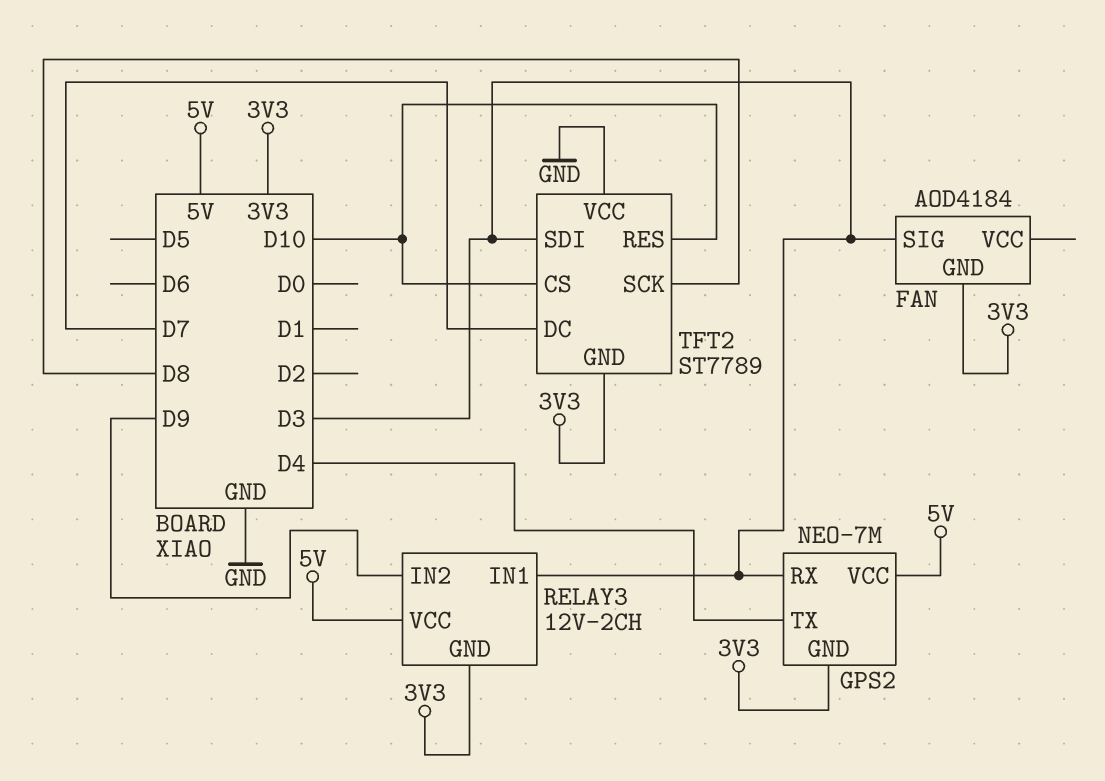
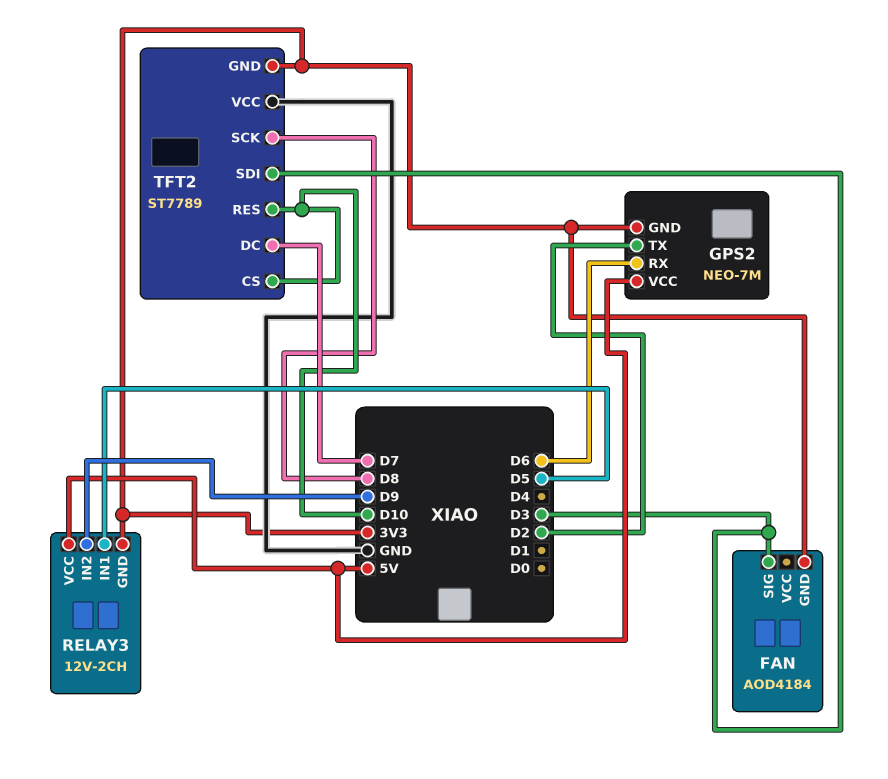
GPS2 pin RX: D3 -> D6
GPS2 pin TX: D4 -> D2
RELAY3 pin IN1: D3 -> D5

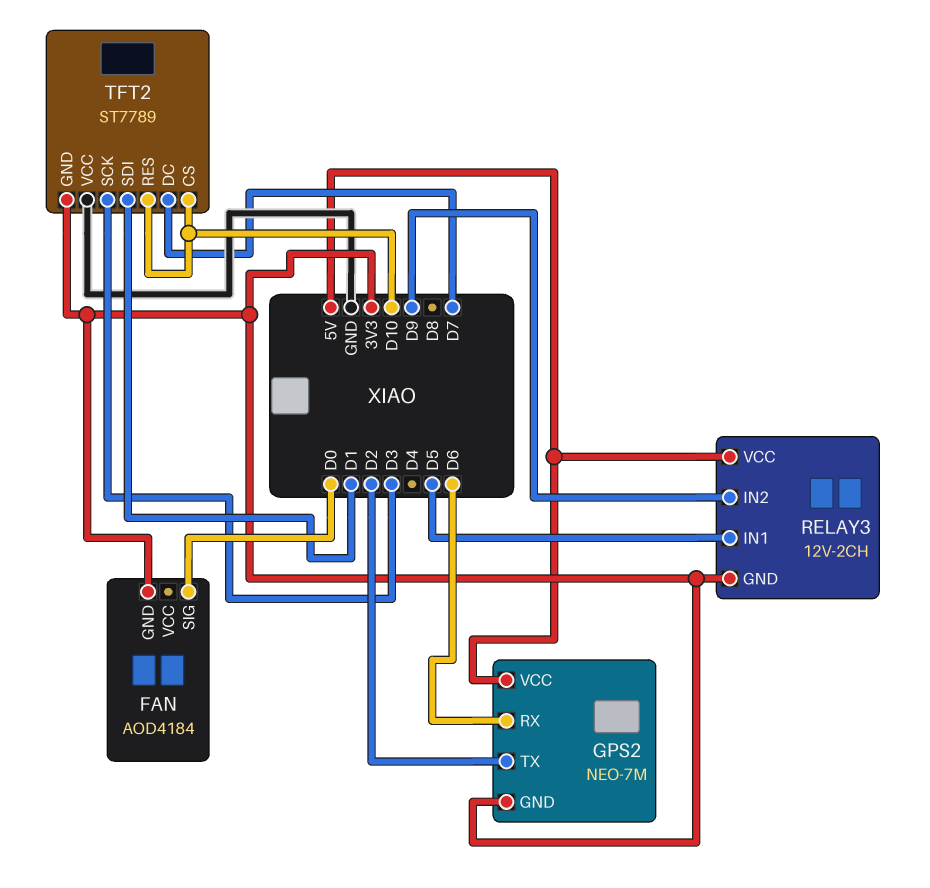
FAN pin SIG: D3 -> D0
TFT2 pin SCK: D8 -> D3
TFT2 pin SDI: D3 -> D1

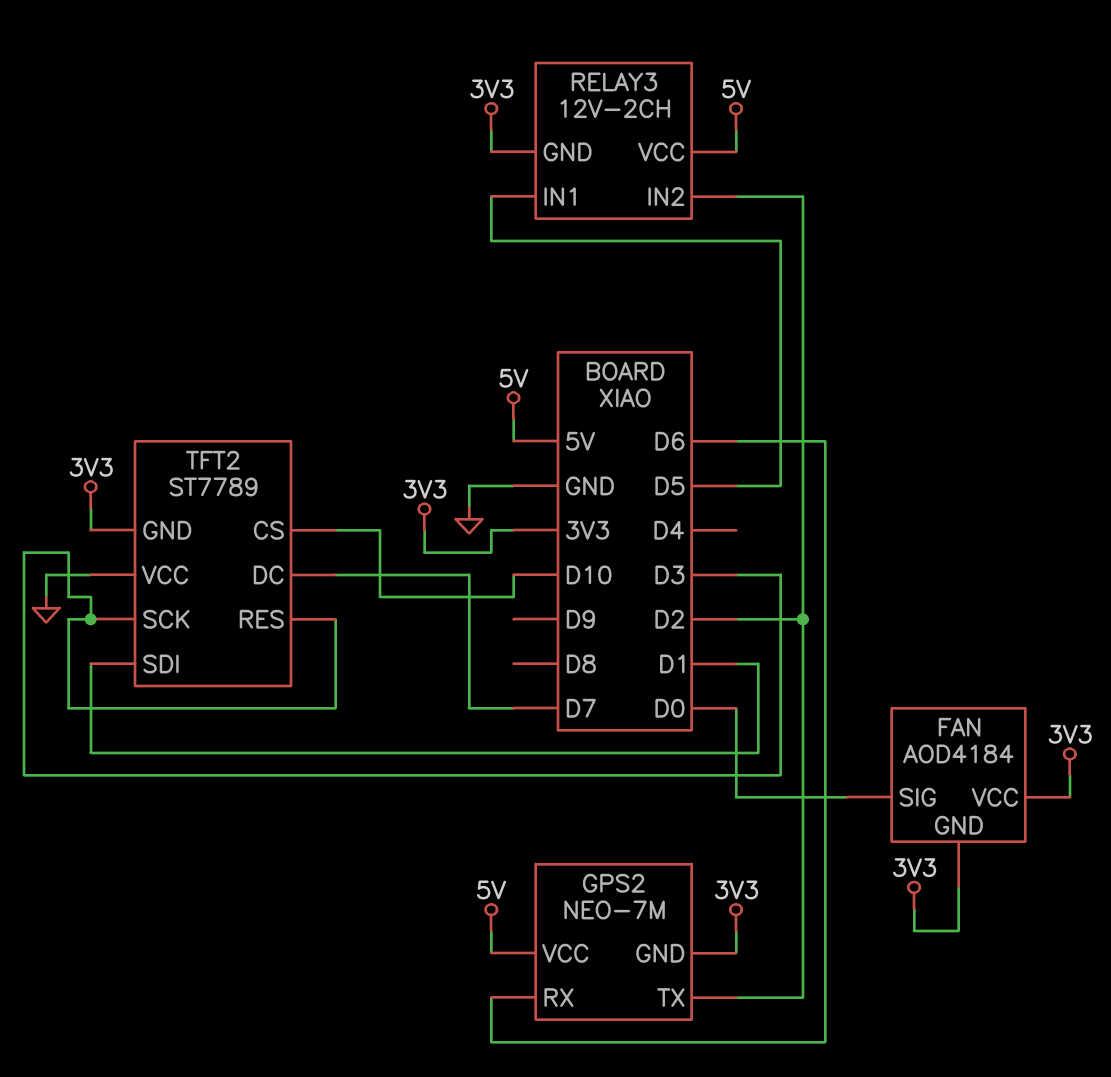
FAN pin VCC: none -> 3V3
RELAY3 pin IN2: D9 -> D2
TFT2 pin RES: D10 -> D3

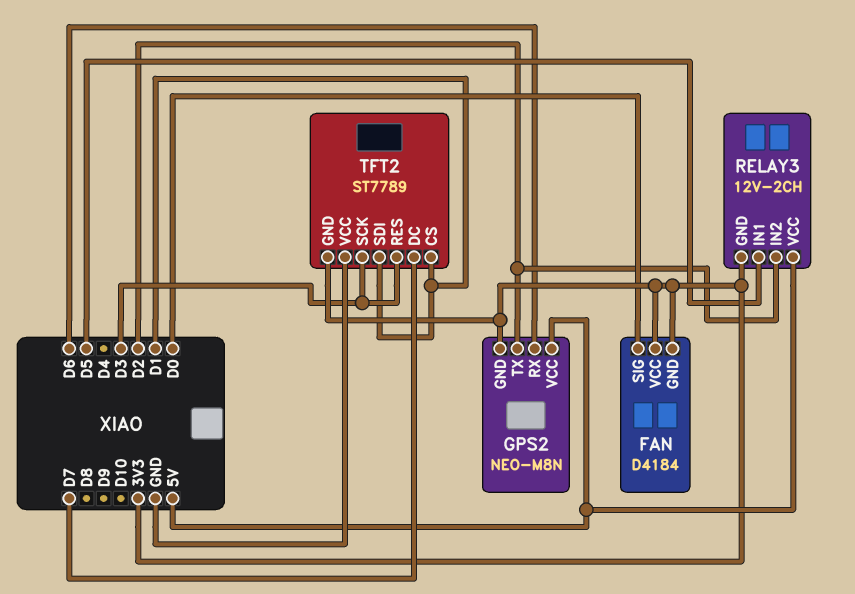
FAN: AOD4184 -> D4184
GPS2: NEO-7M -> NEO-M8N
TFT2 pin CS: D10 -> D1

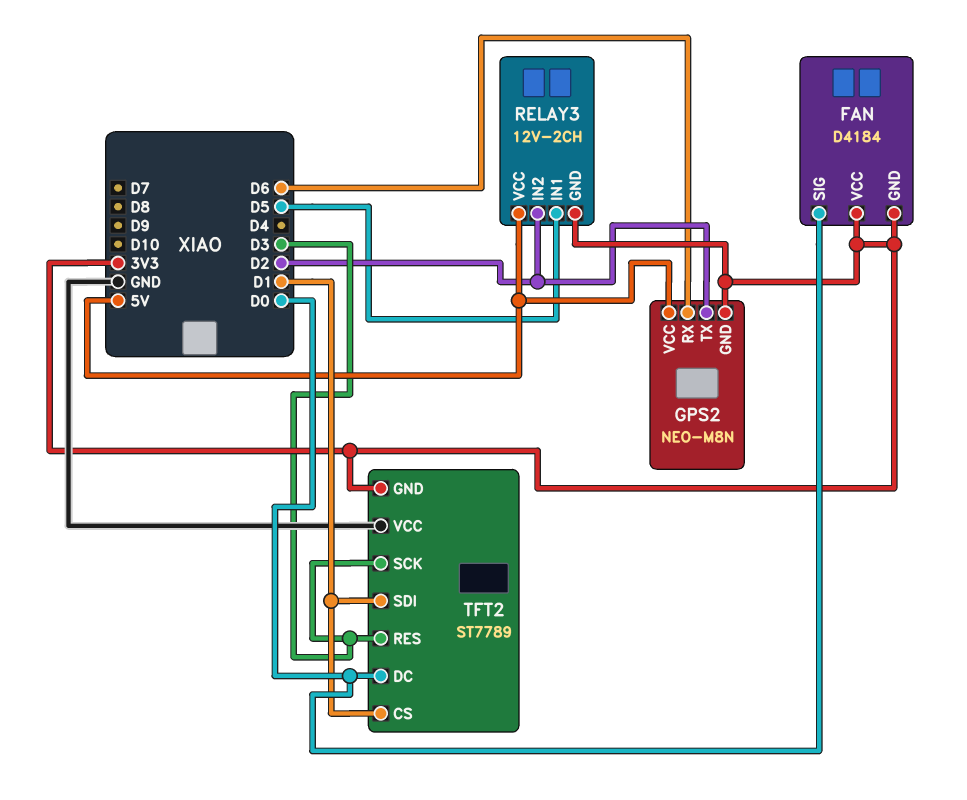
TFT2 pin DC: D7 -> D0

